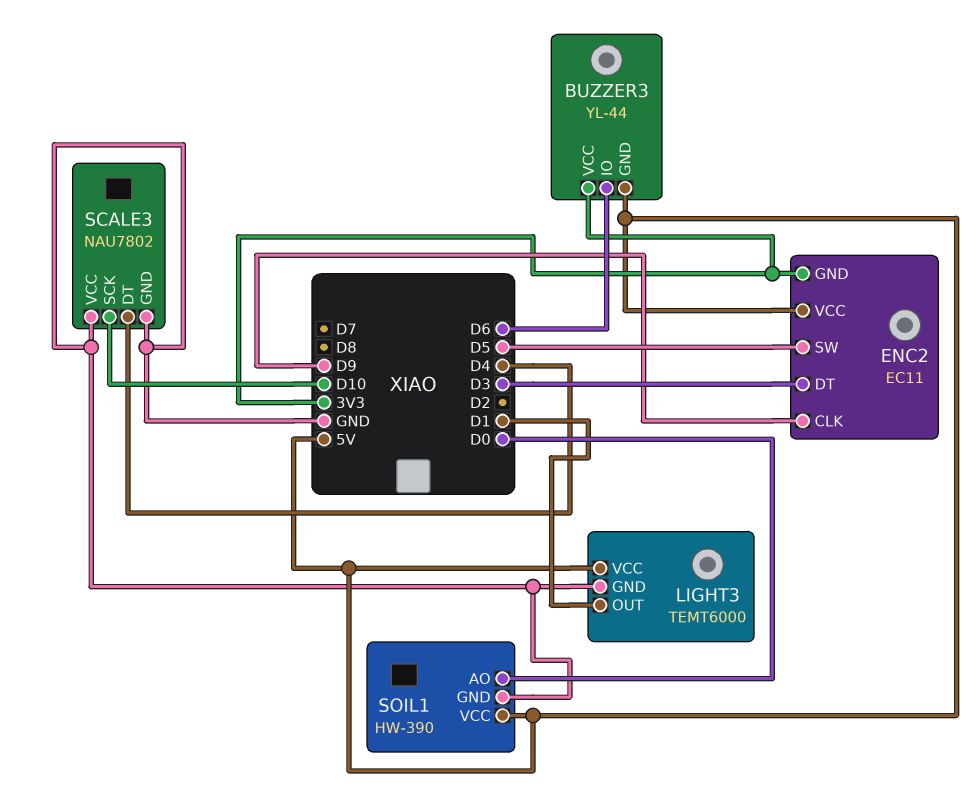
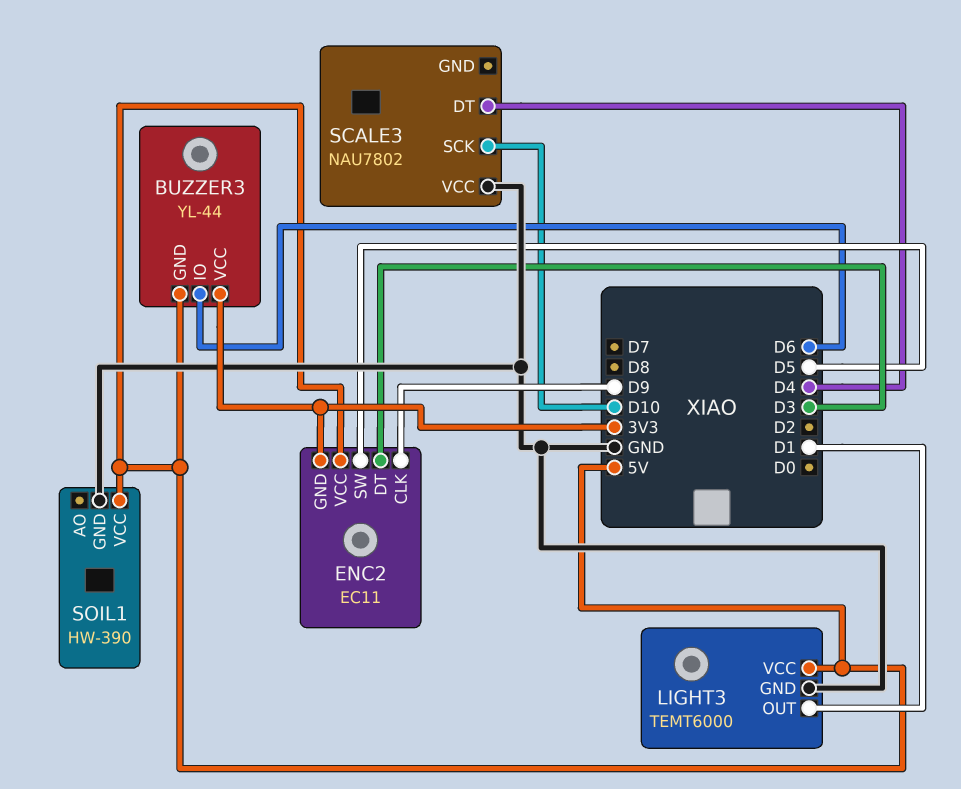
SCALE3 pin GND: GND -> none
SOIL1 pin AO: D0 -> none

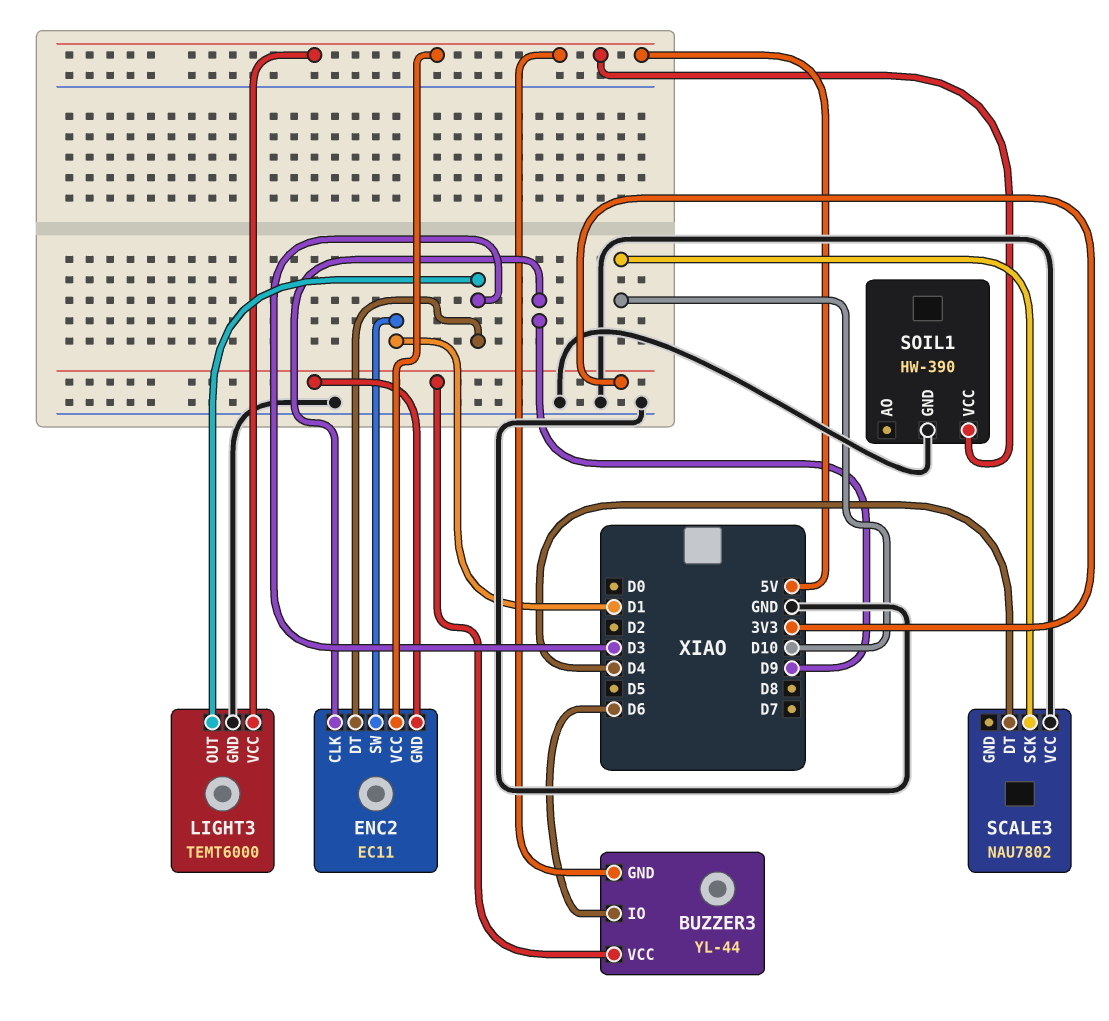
ENC2 pin SW: D5 -> D1
LIGHT3 pin OUT: D1 -> D3

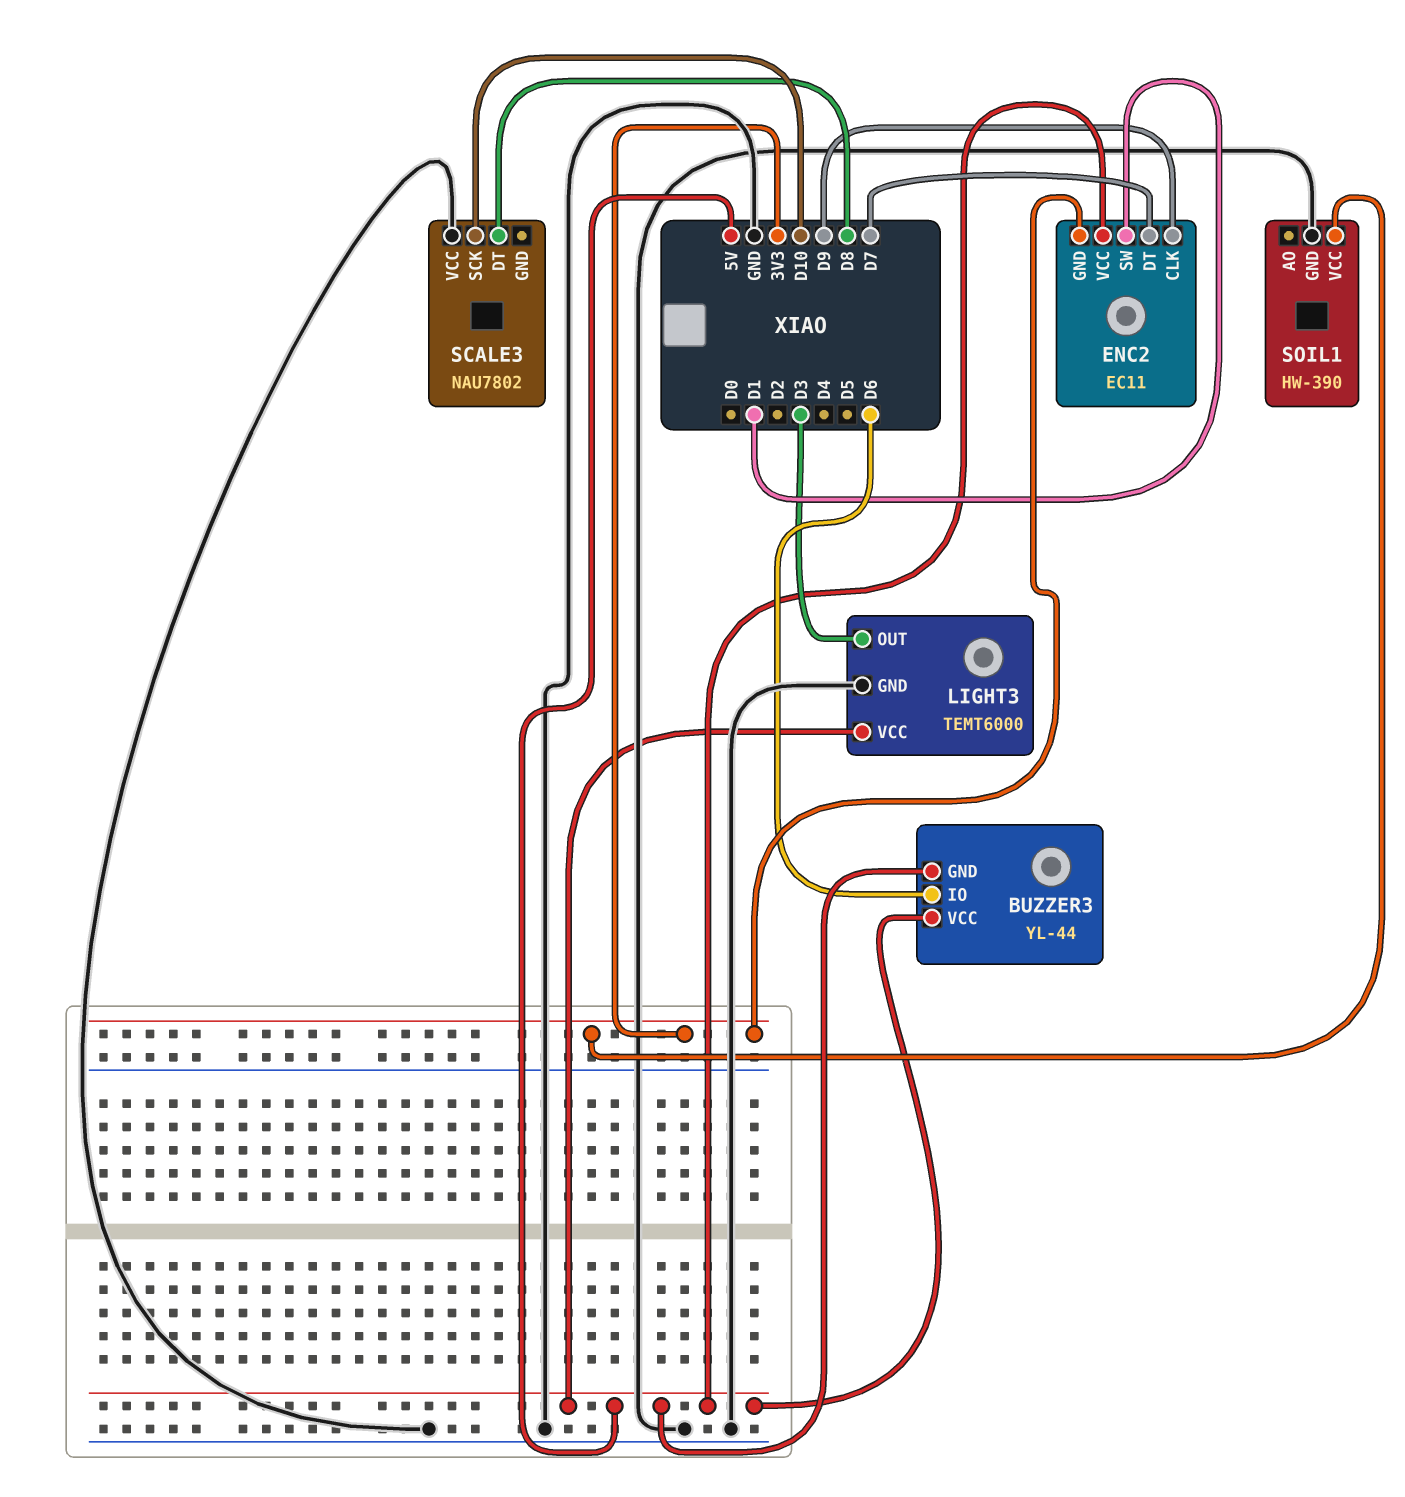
BUZZER3 pin VCC: 3V3 -> 5V
ENC2 pin DT: D3 -> D7
SCALE3 pin DT: D4 -> D8
SOIL1 pin VCC: 5V -> 3V3

